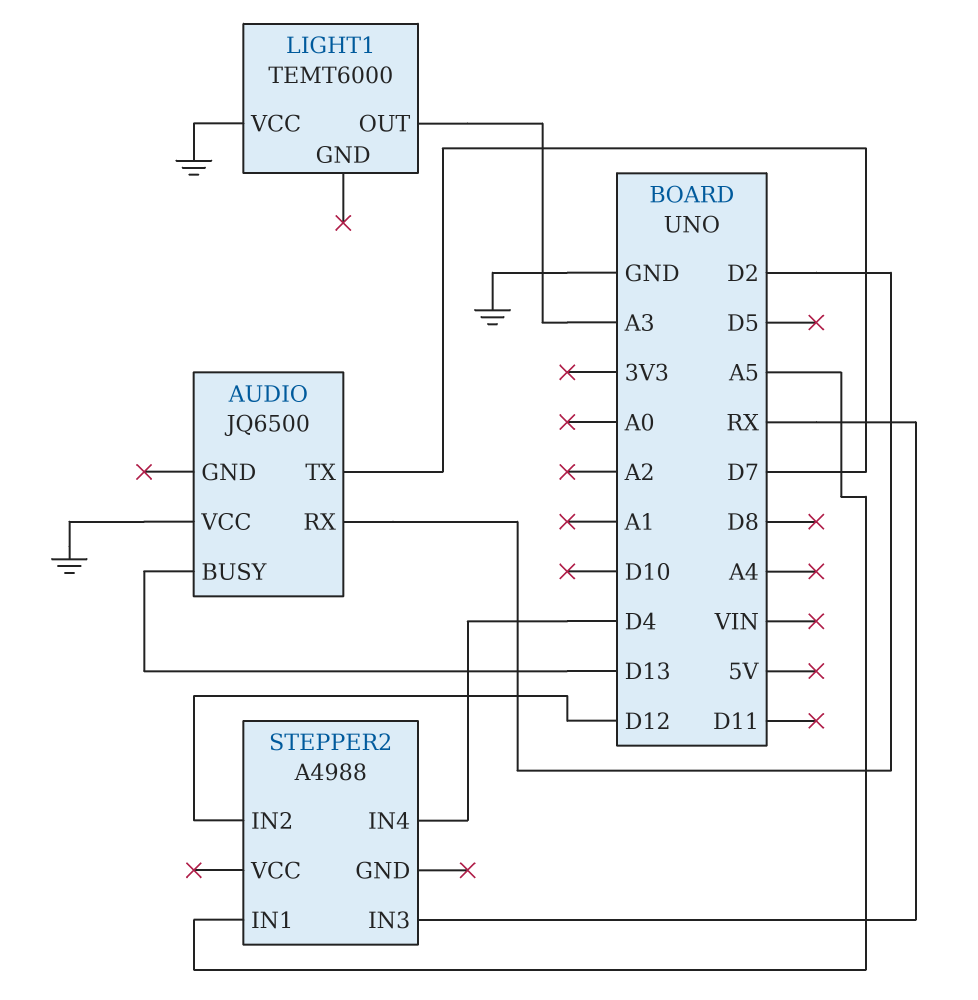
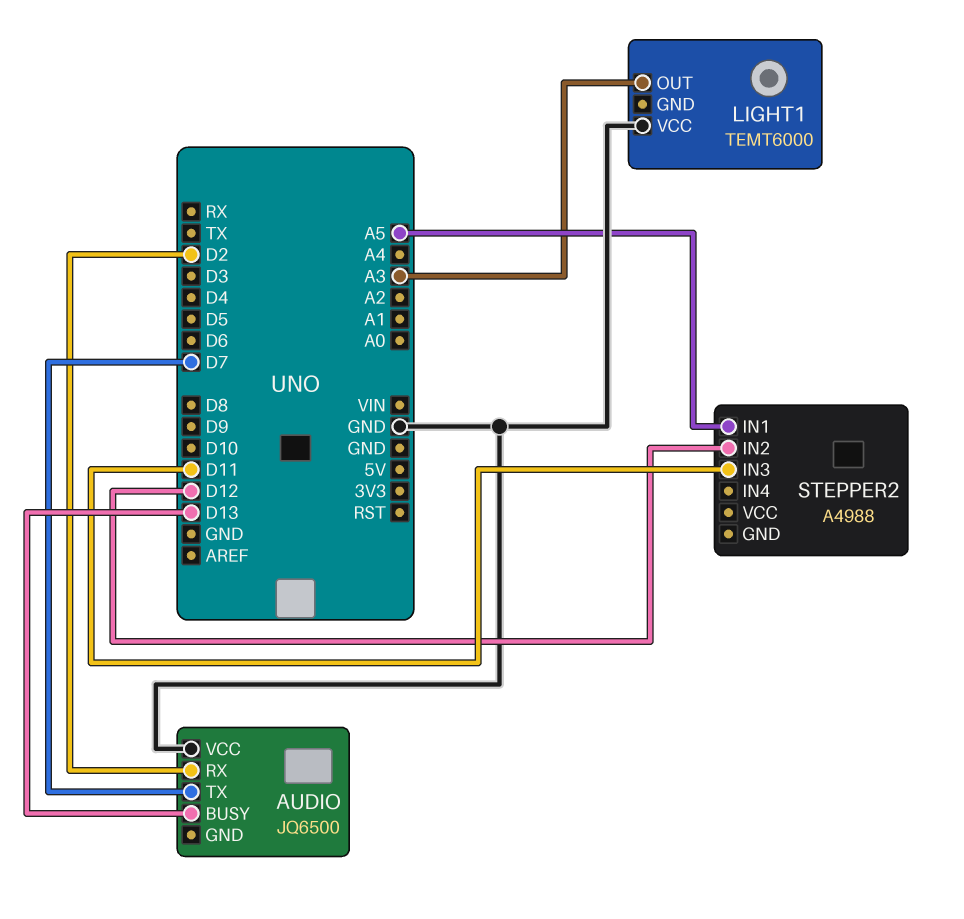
STEPPER2 pin IN3: RX -> D11
STEPPER2 pin IN4: D4 -> none

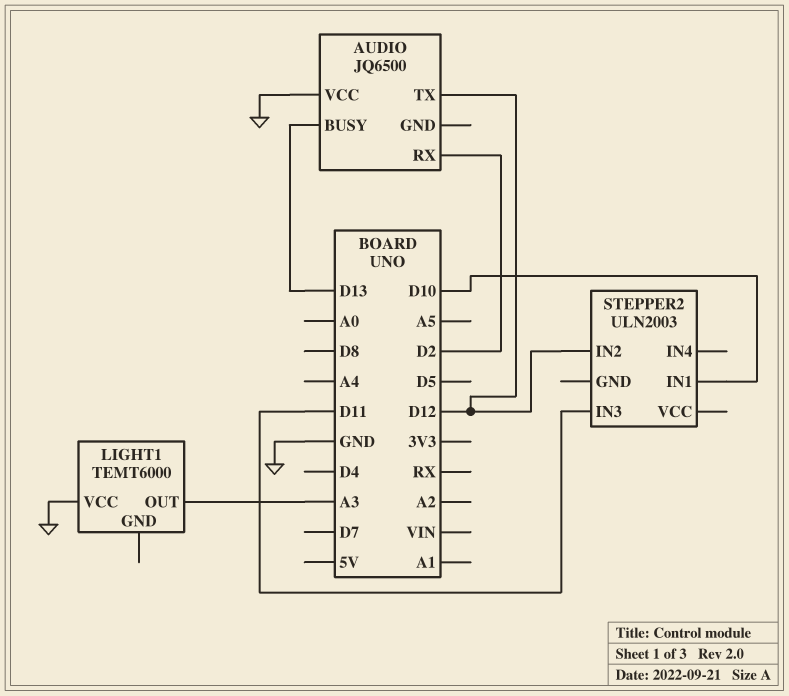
AUDIO pin TX: D7 -> D12
STEPPER2: A4988 -> ULN2003
STEPPER2 pin IN1: A5 -> D10

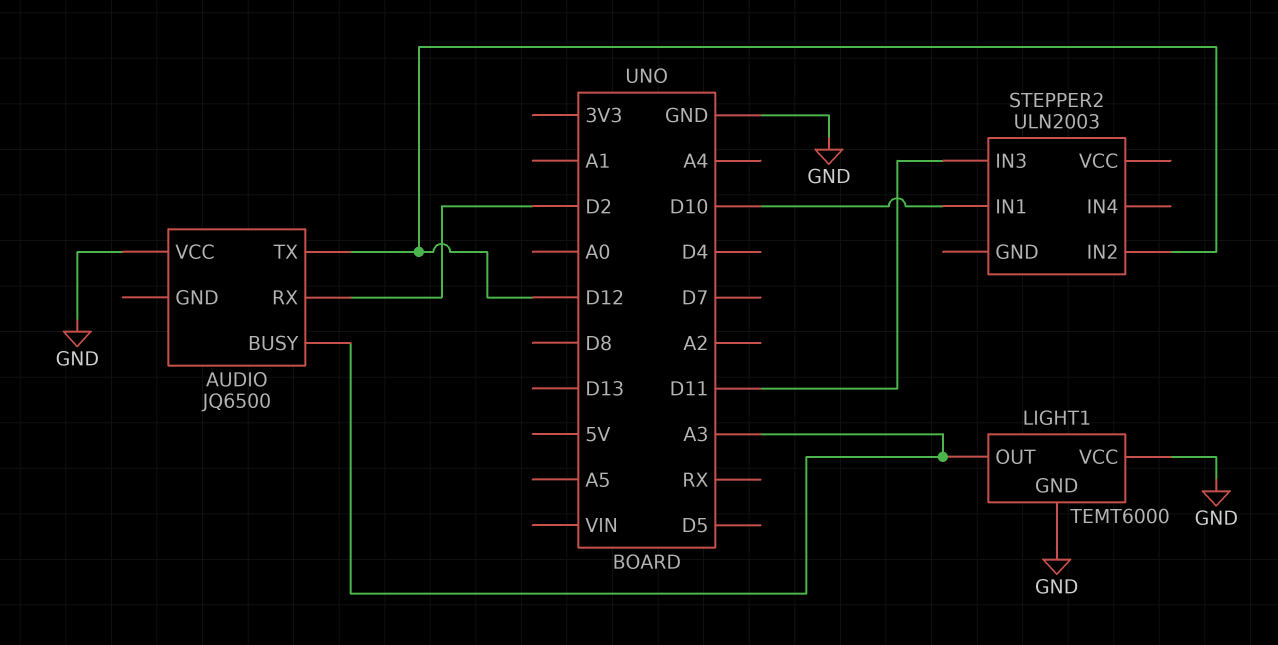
AUDIO pin BUSY: D13 -> A3
LIGHT1 pin GND: none -> GND

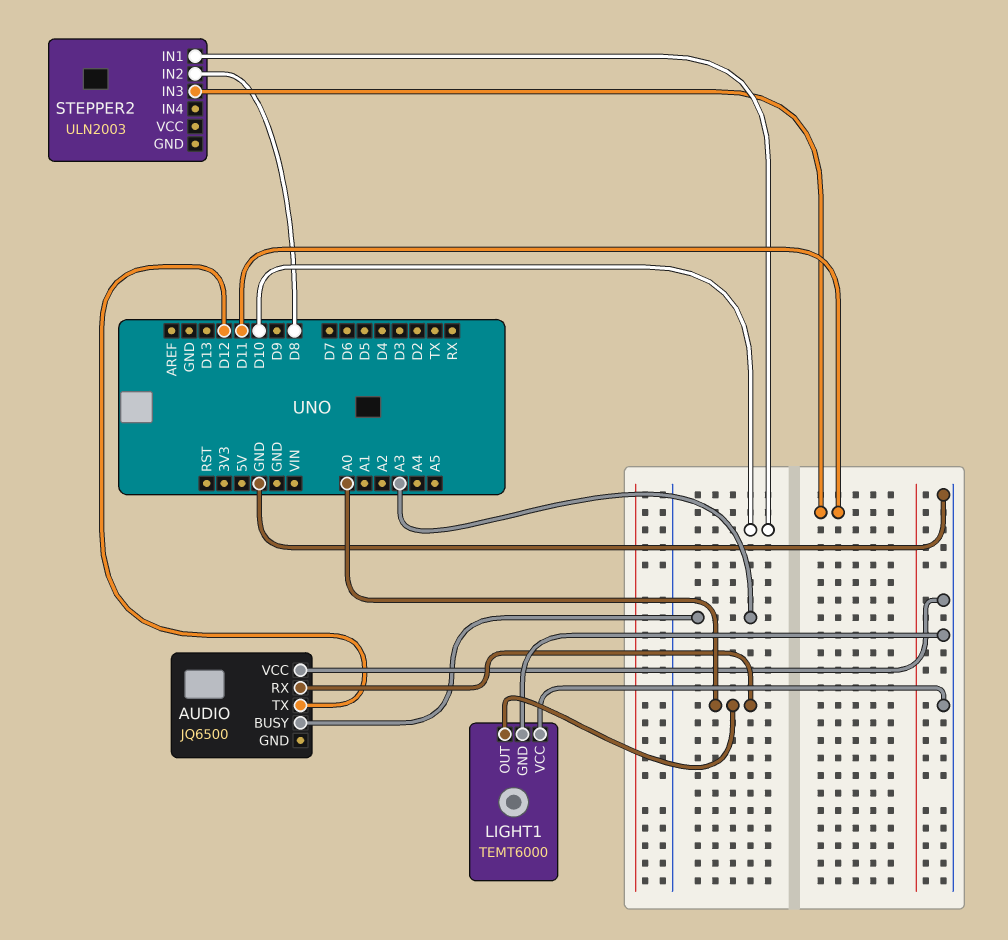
AUDIO pin RX: D2 -> A0
LIGHT1 pin OUT: A3 -> A0
STEPPER2 pin IN2: D12 -> D8

